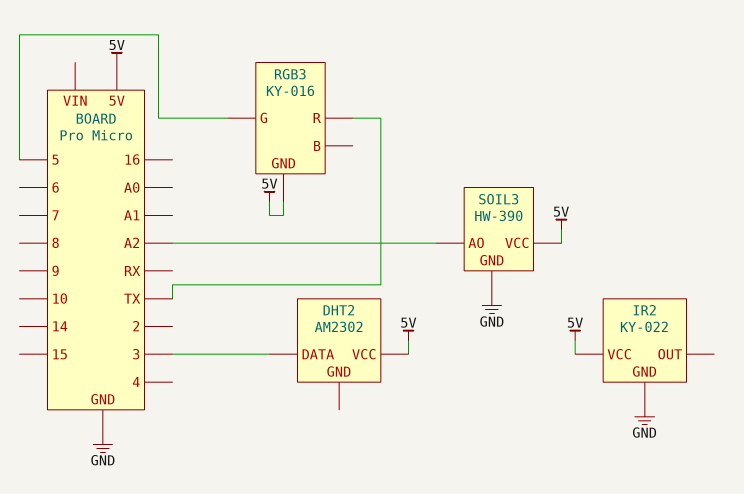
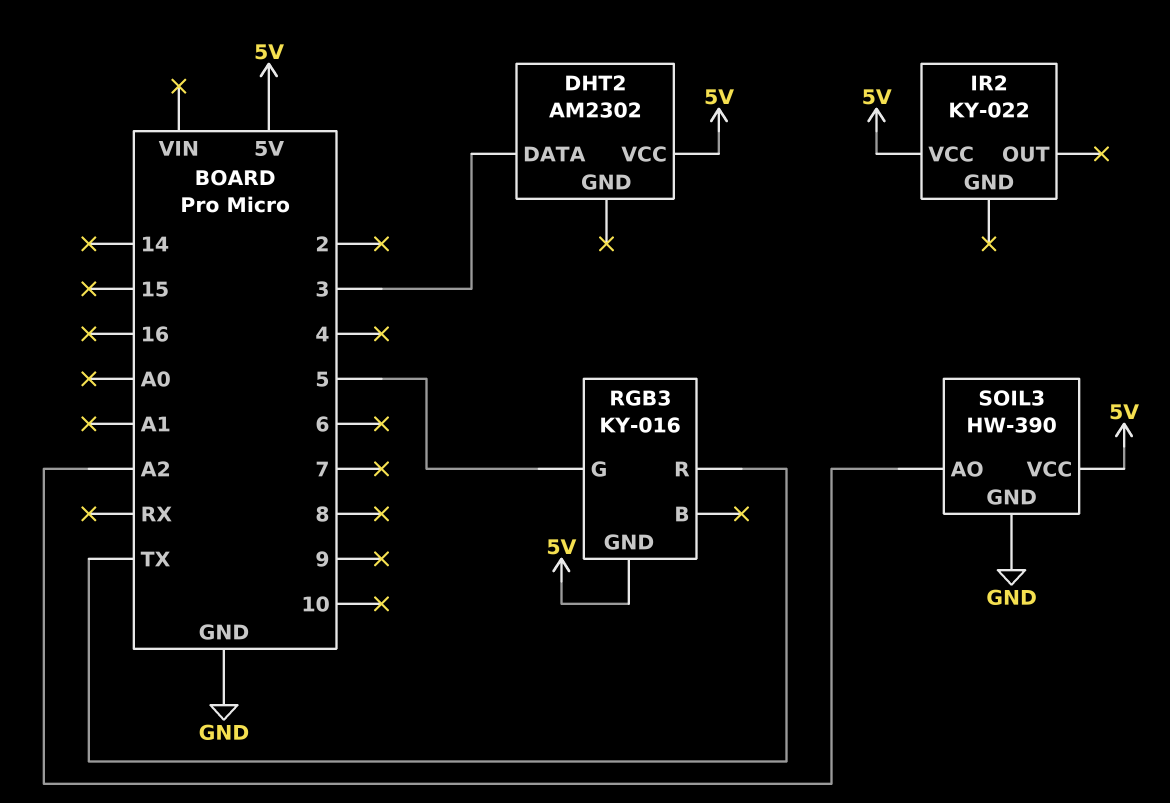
IR2 pin GND: GND -> none

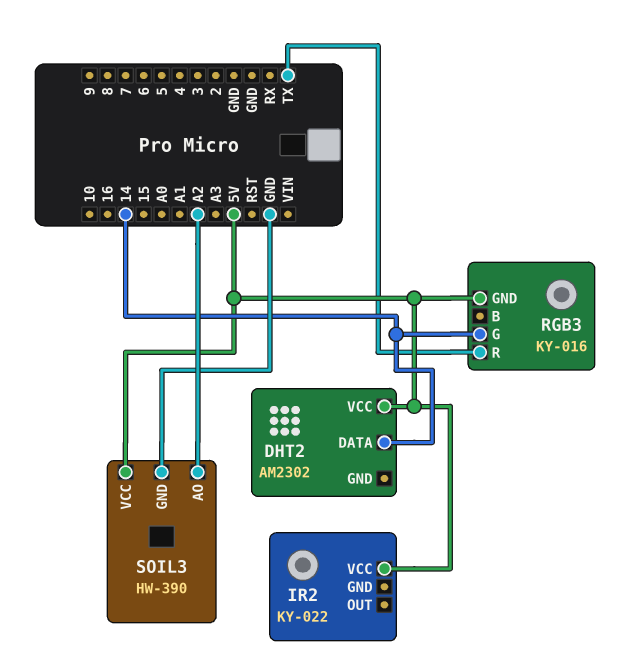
DHT2 pin DATA: 3 -> 14
RGB3 pin G: 5 -> 14

